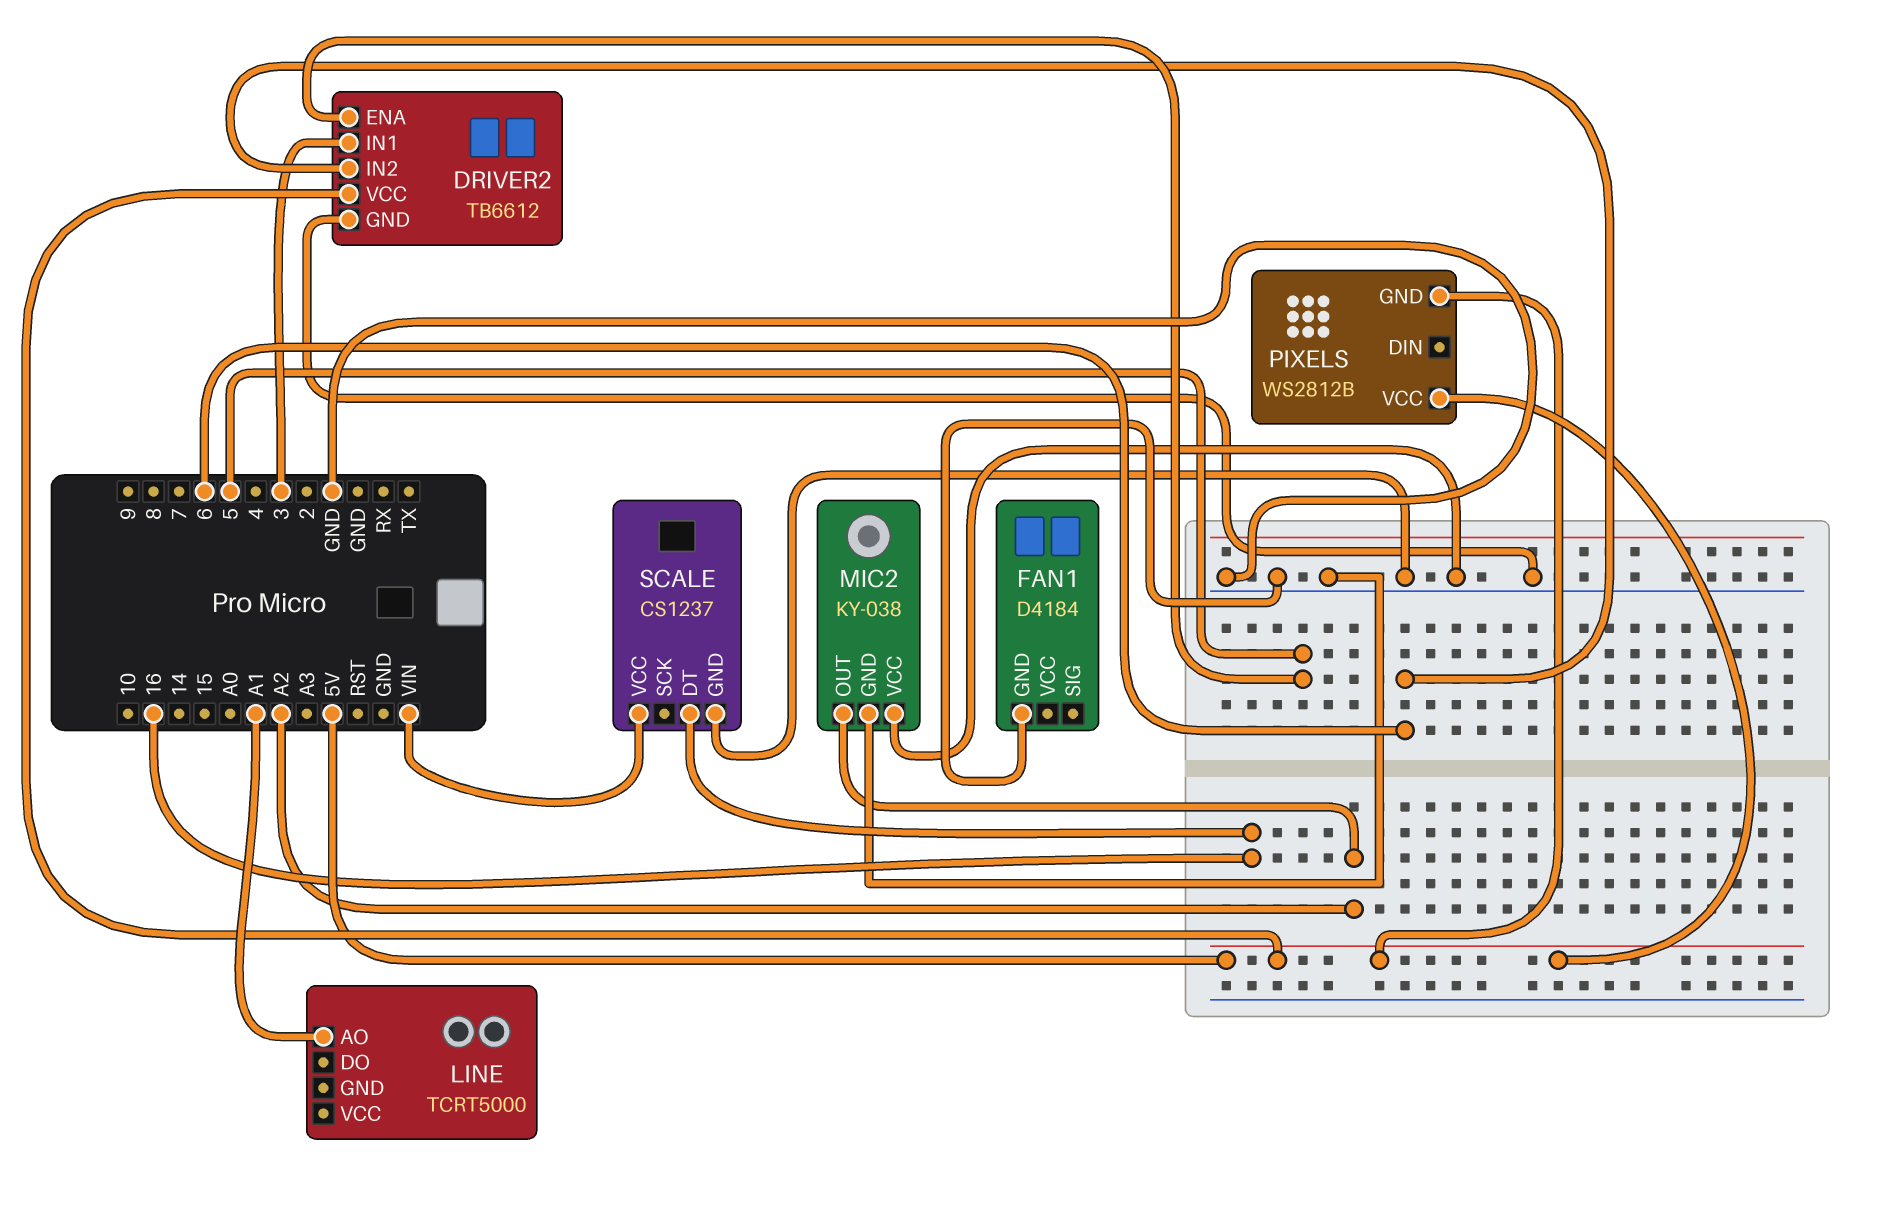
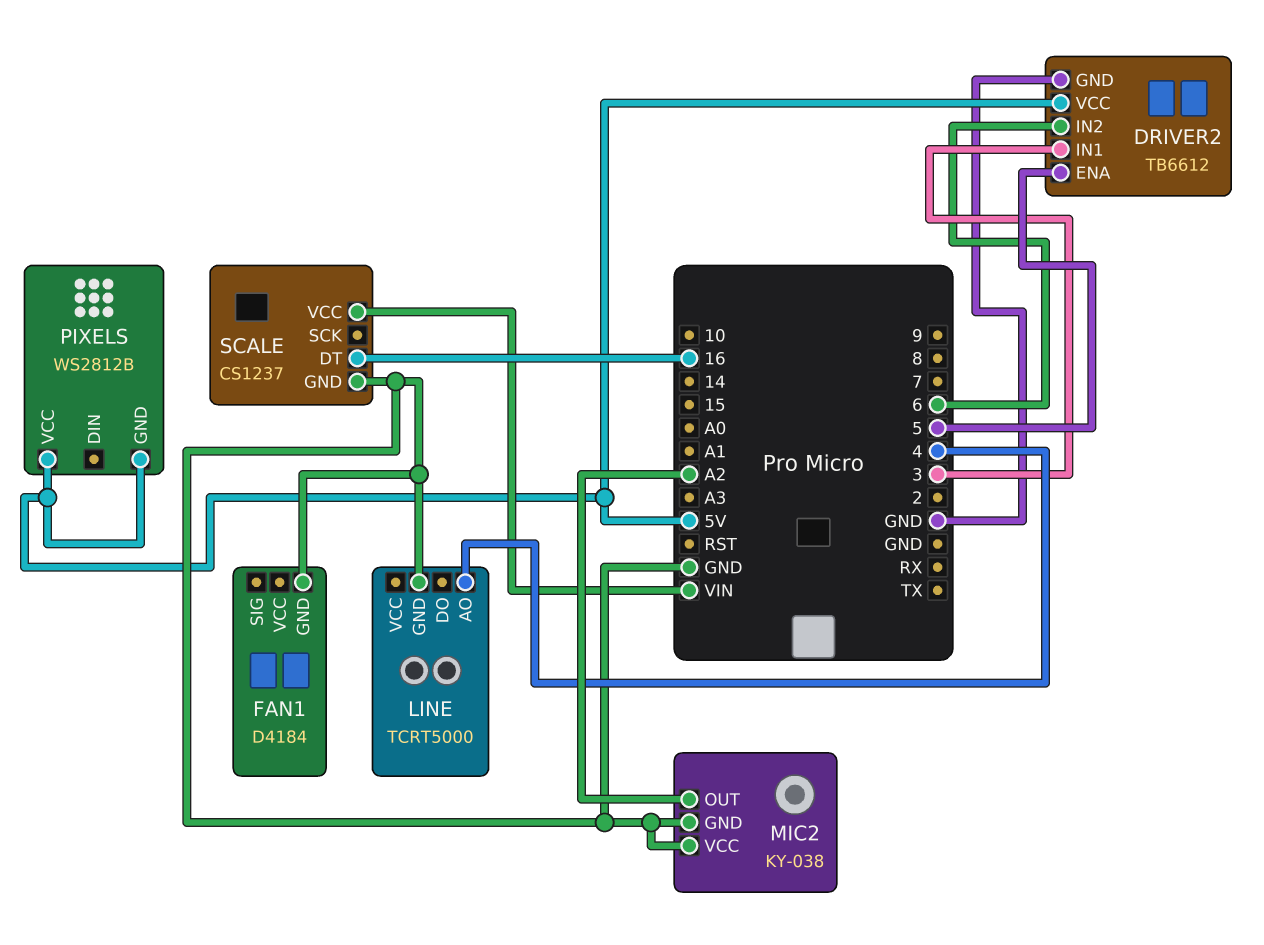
LINE pin AO: A1 -> 4
LINE pin GND: none -> GND

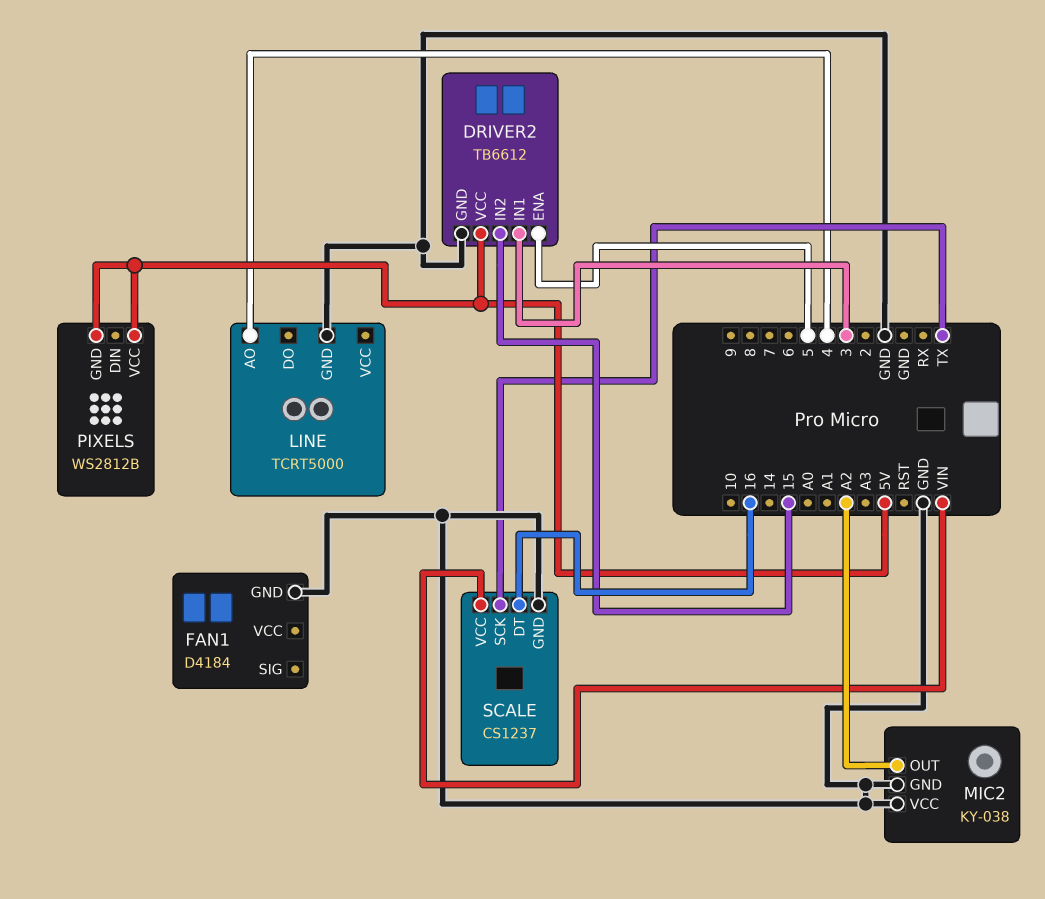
DRIVER2 pin IN2: 6 -> 15
SCALE pin SCK: none -> TX

